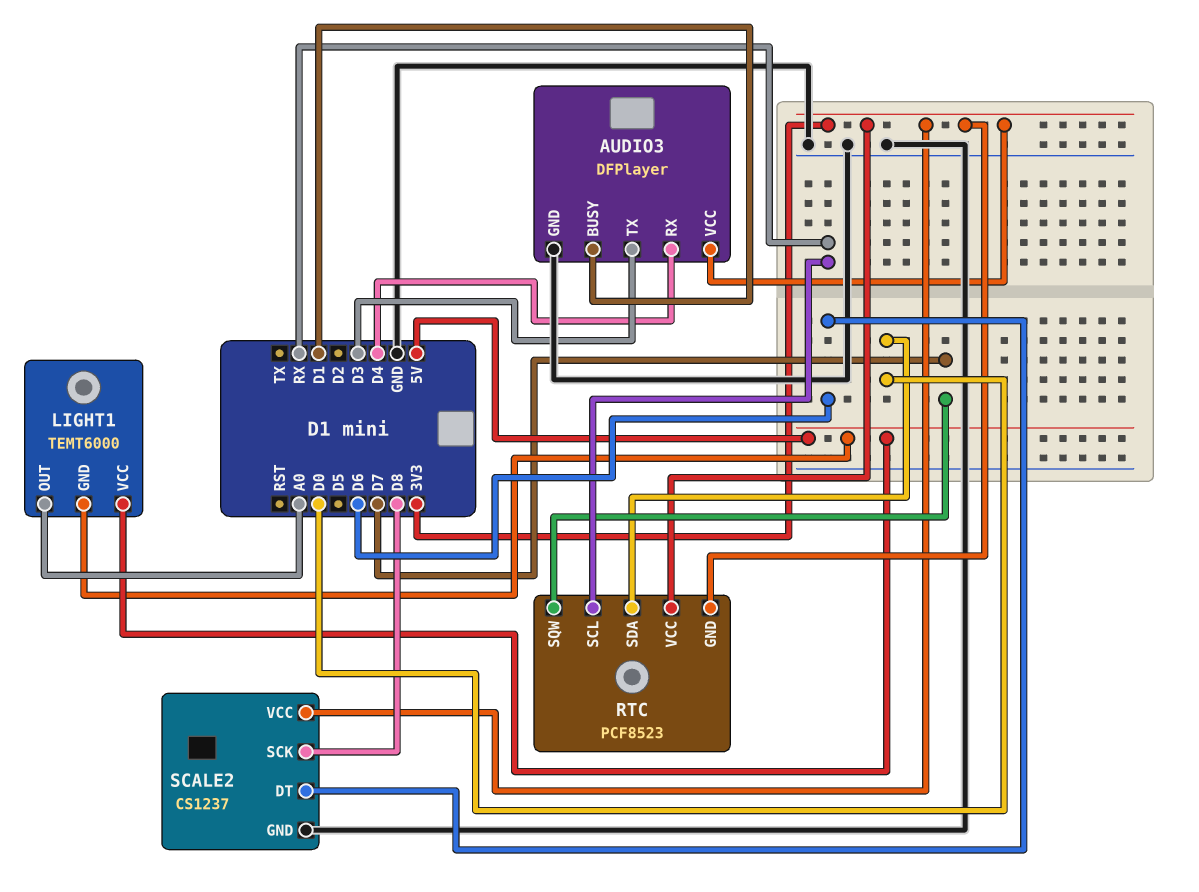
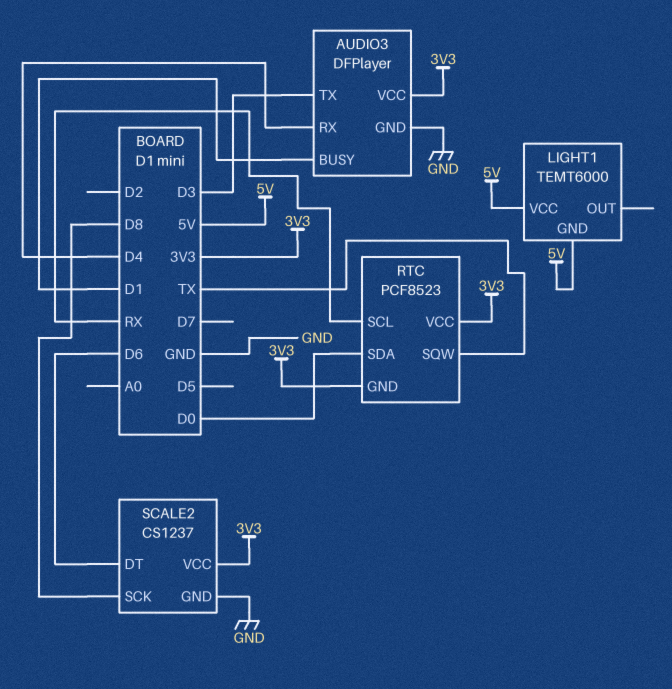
LIGHT1 pin OUT: A0 -> none
RTC pin SQW: D7 -> TX

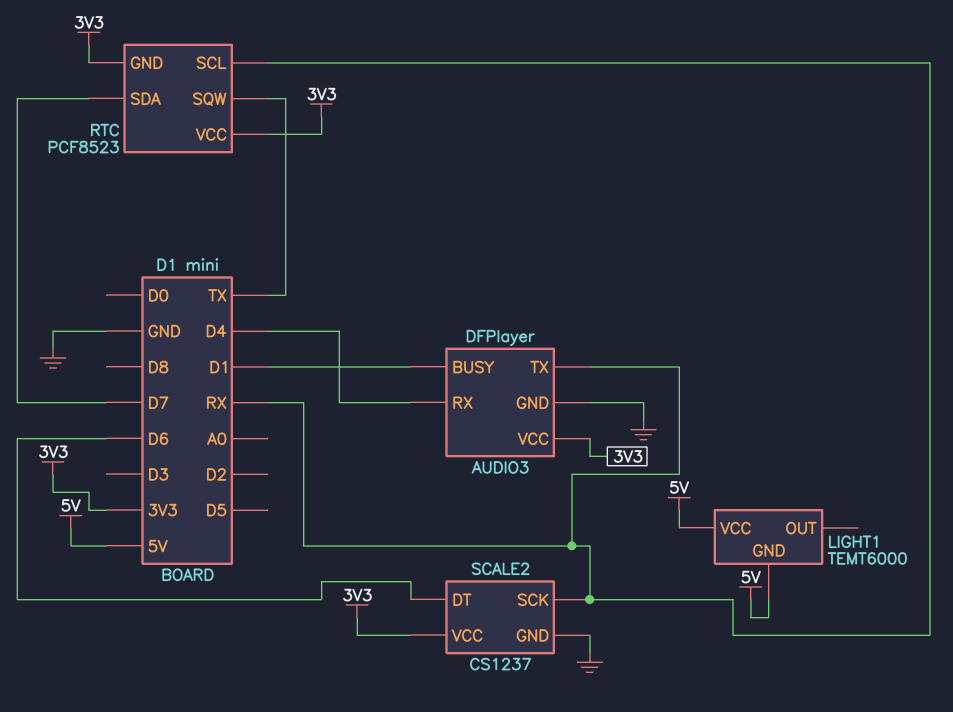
AUDIO3 pin TX: D3 -> RX
RTC pin SDA: D0 -> D7
SCALE2 pin SCK: D8 -> RX

